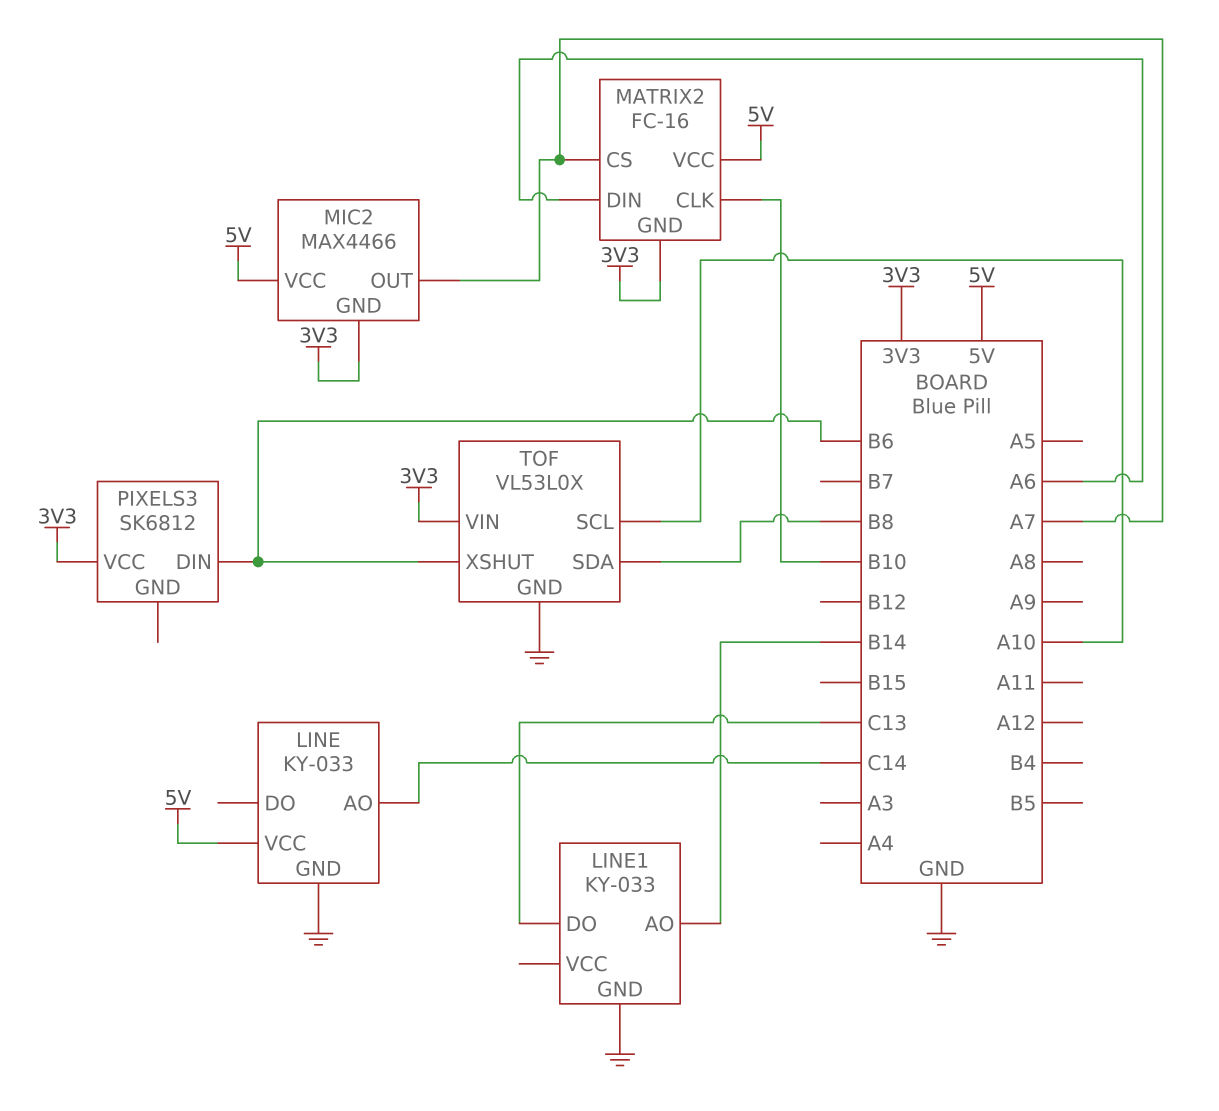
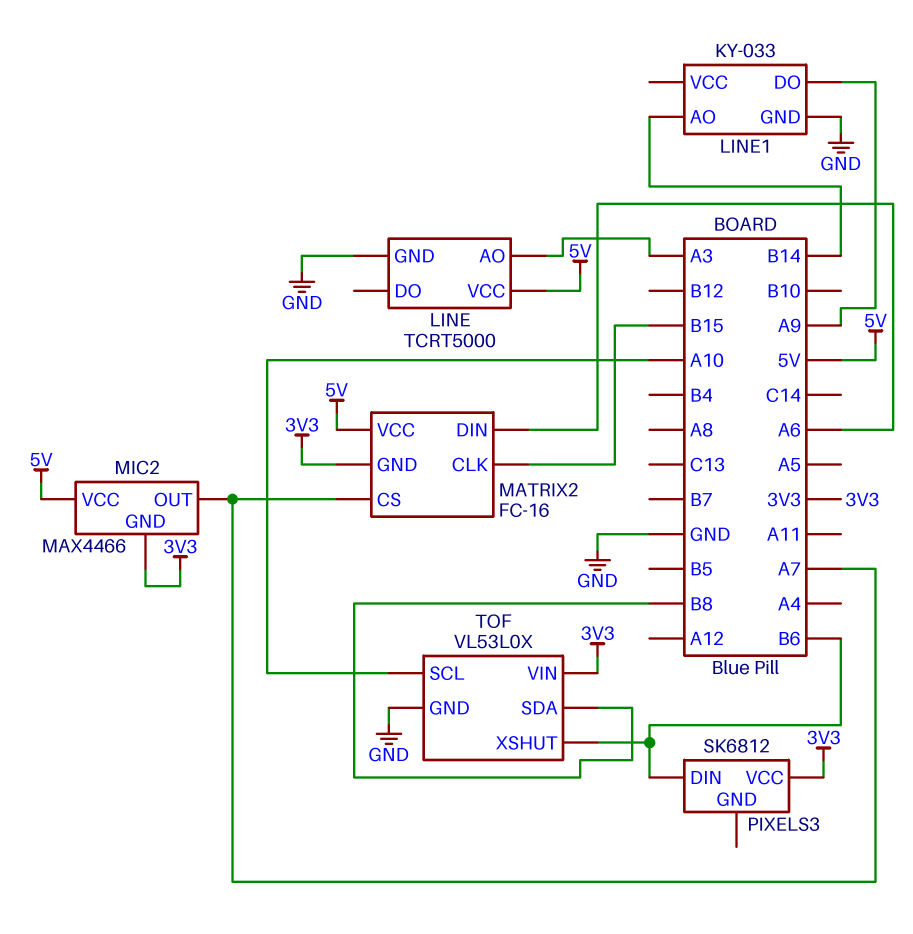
LINE: KY-033 -> TCRT5000
LINE pin AO: C14 -> A3
LINE1 pin DO: C13 -> A9
MATRIX2 pin CLK: B10 -> B15

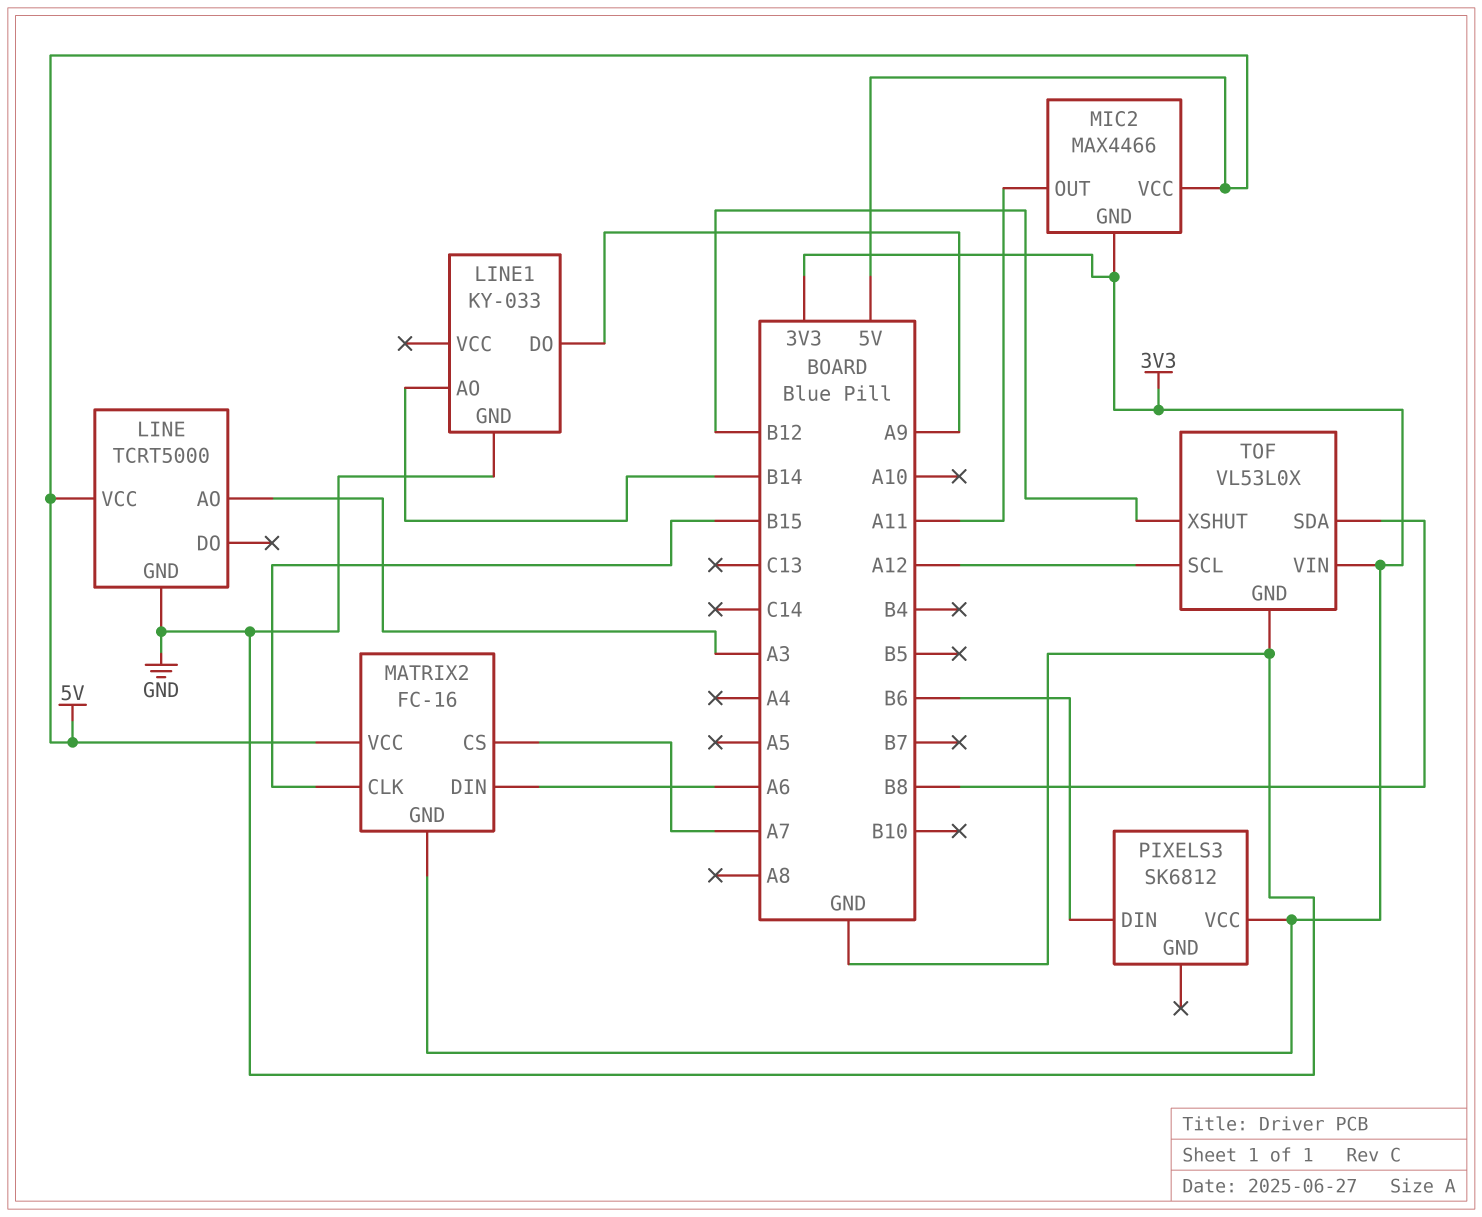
MIC2 pin OUT: A7 -> A11
TOF pin SCL: A10 -> A12
TOF pin XSHUT: B6 -> B12

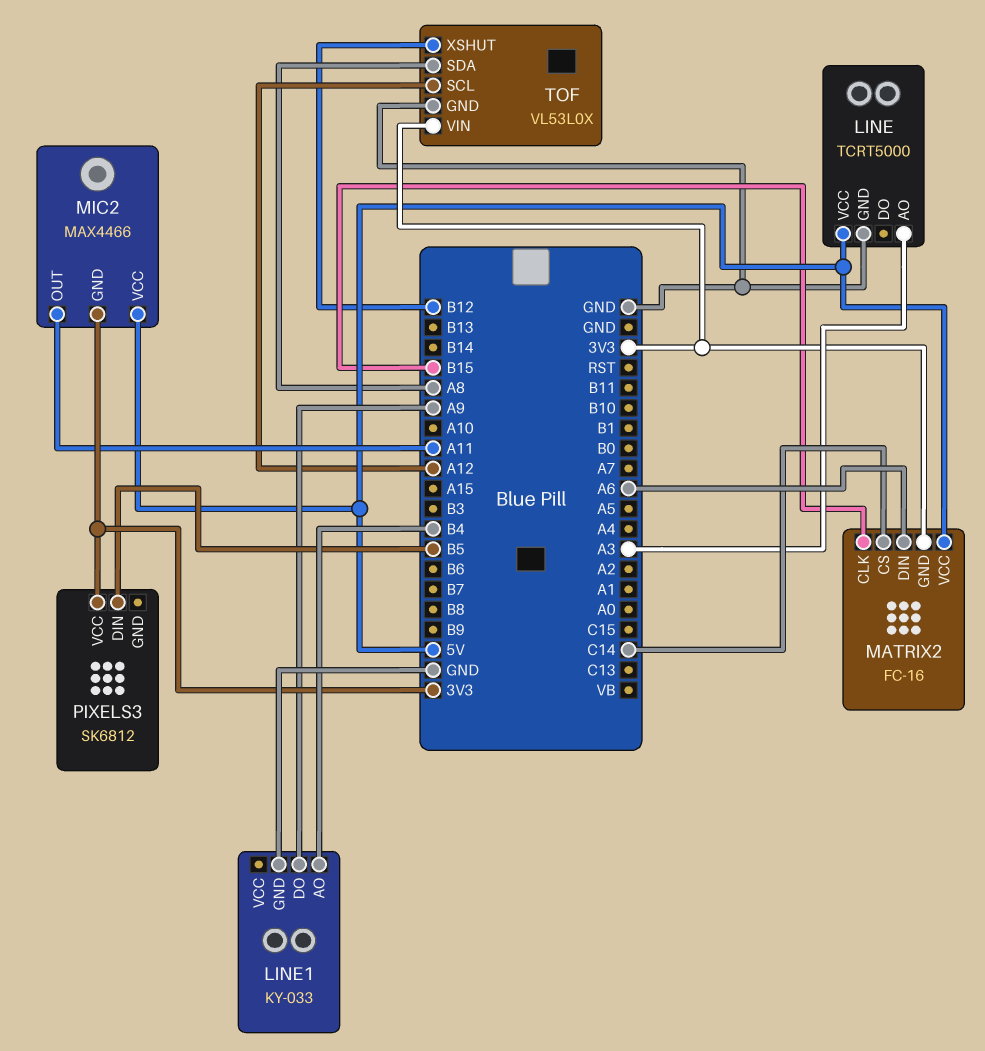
LINE1 pin AO: B14 -> B4
MATRIX2 pin CS: A7 -> C14
PIXELS3 pin DIN: B6 -> B5
TOF pin SDA: B8 -> A8

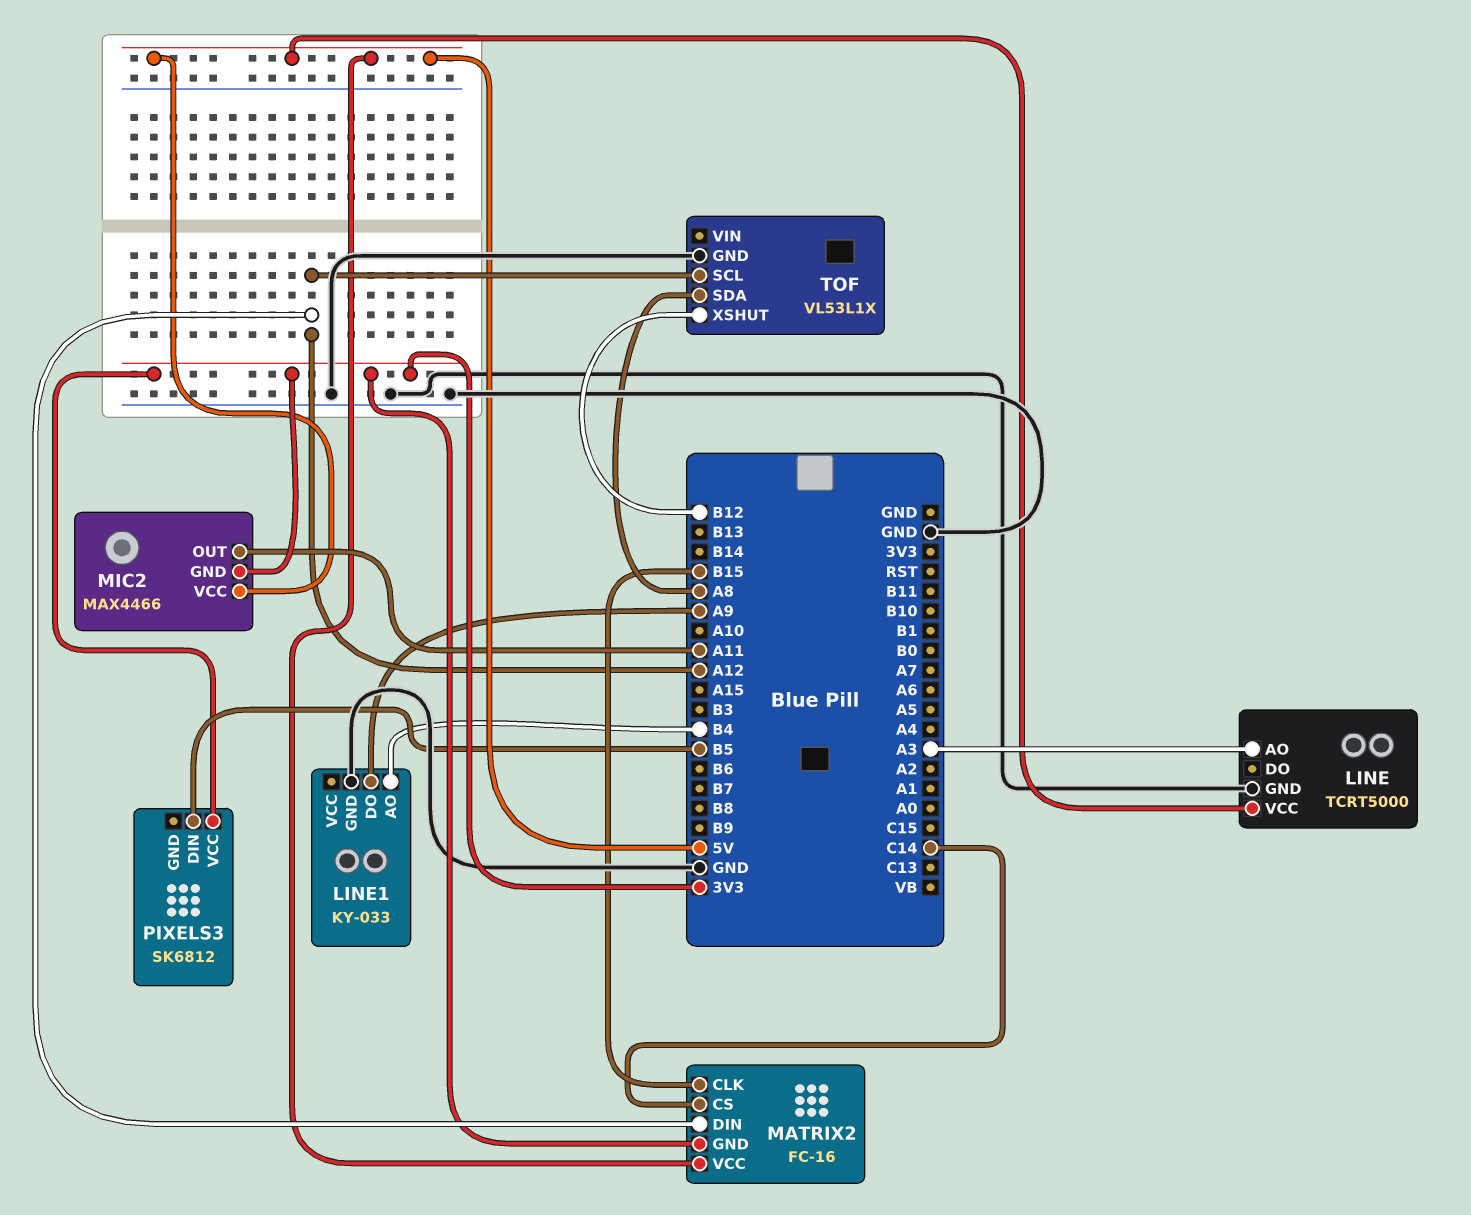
MATRIX2 pin DIN: A6 -> A12
TOF: VL53L0X -> VL53L1X
TOF pin VIN: 3V3 -> none

